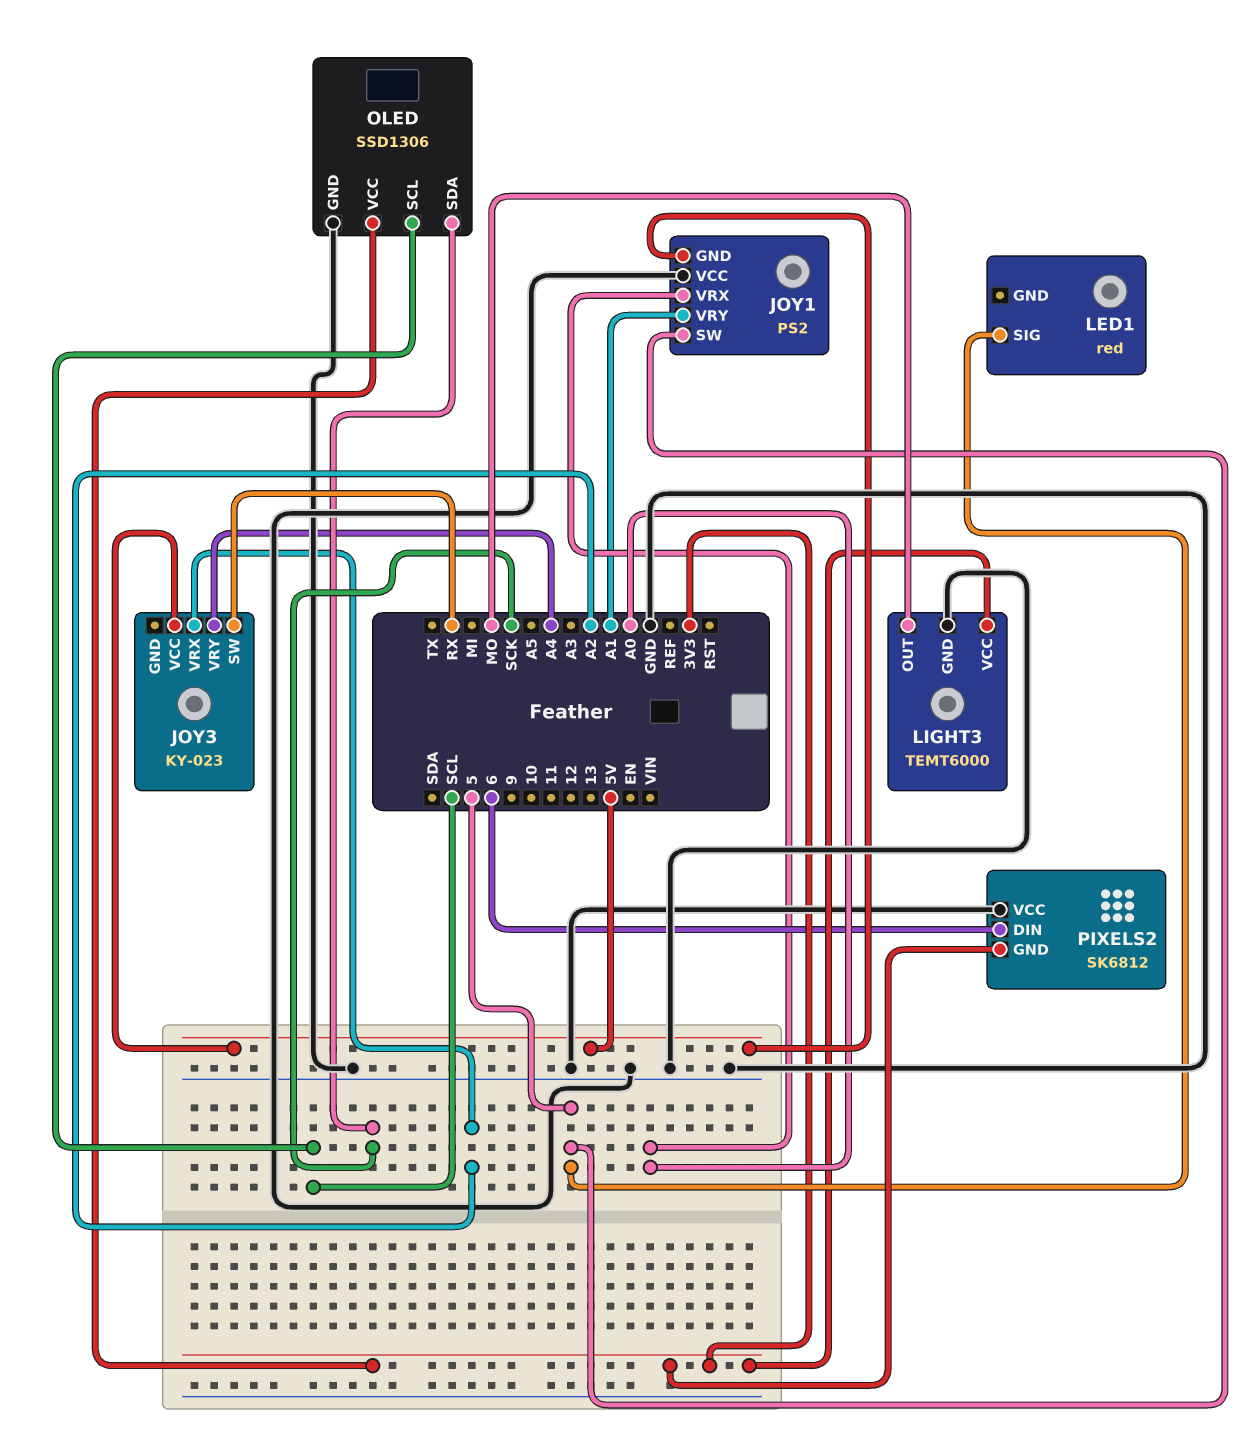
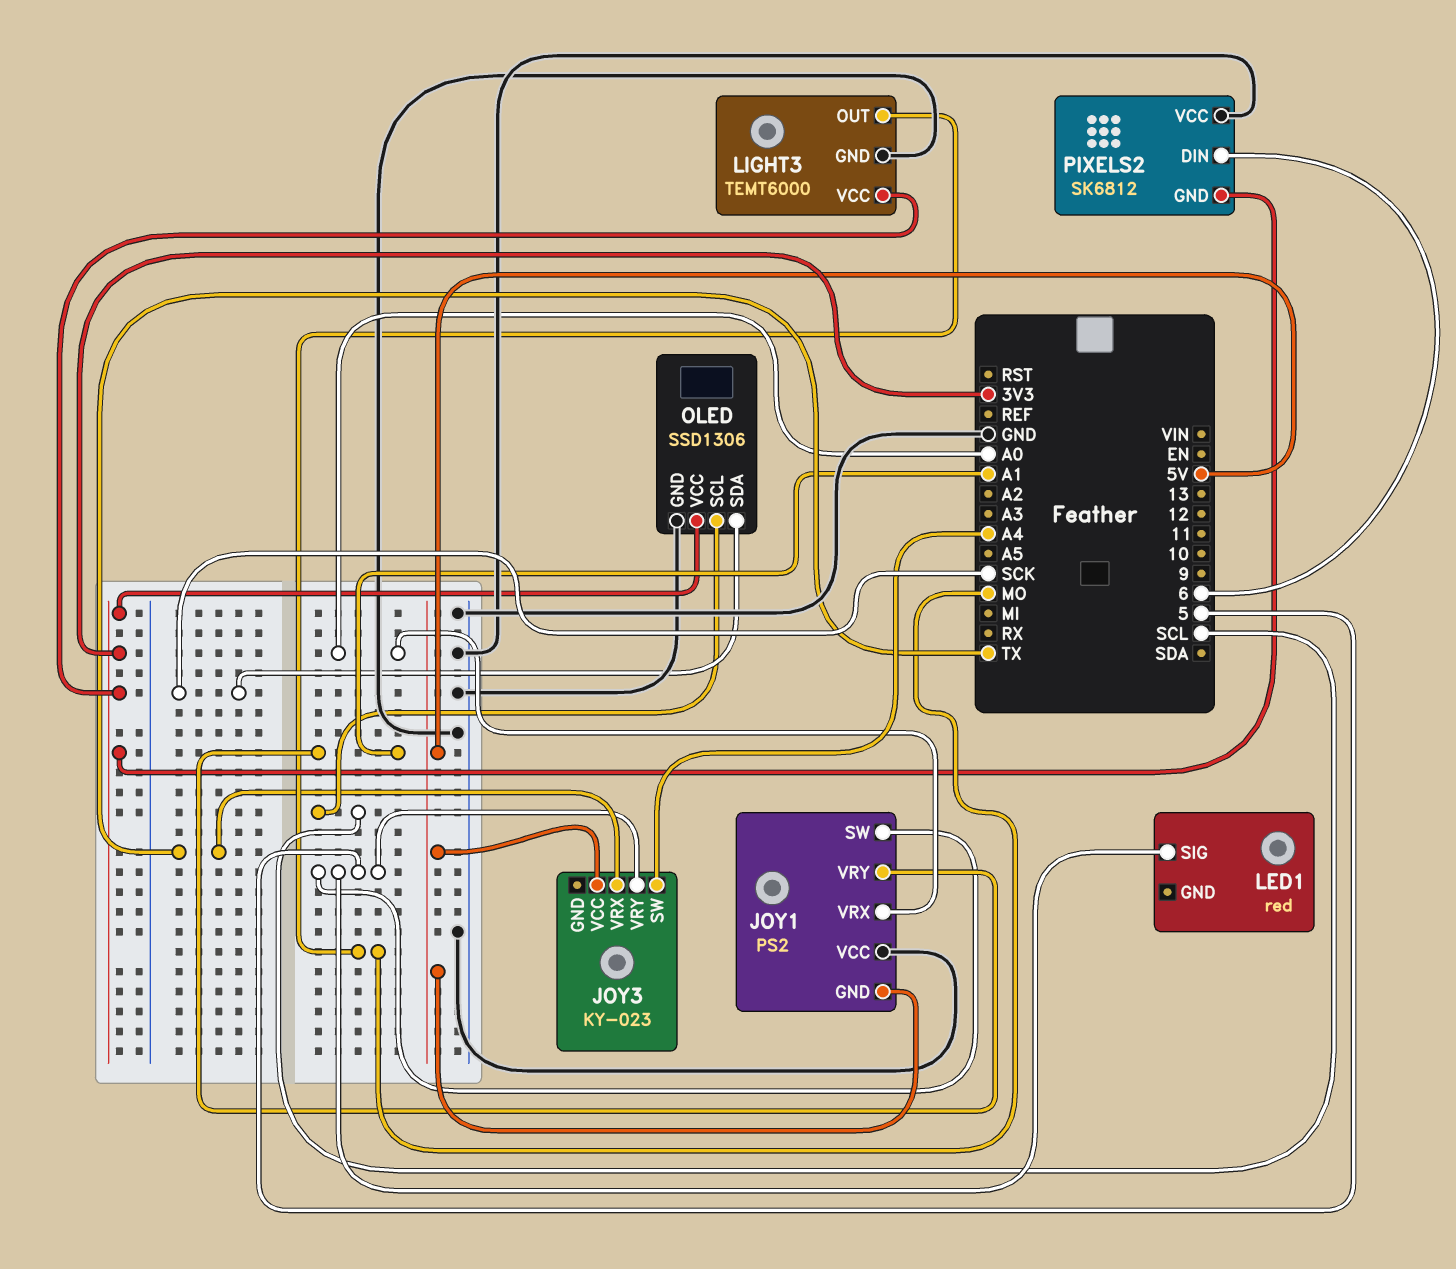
JOY3 pin SW: RX -> A4
JOY3 pin VRX: A2 -> TX
JOY3 pin VRY: A4 -> 5

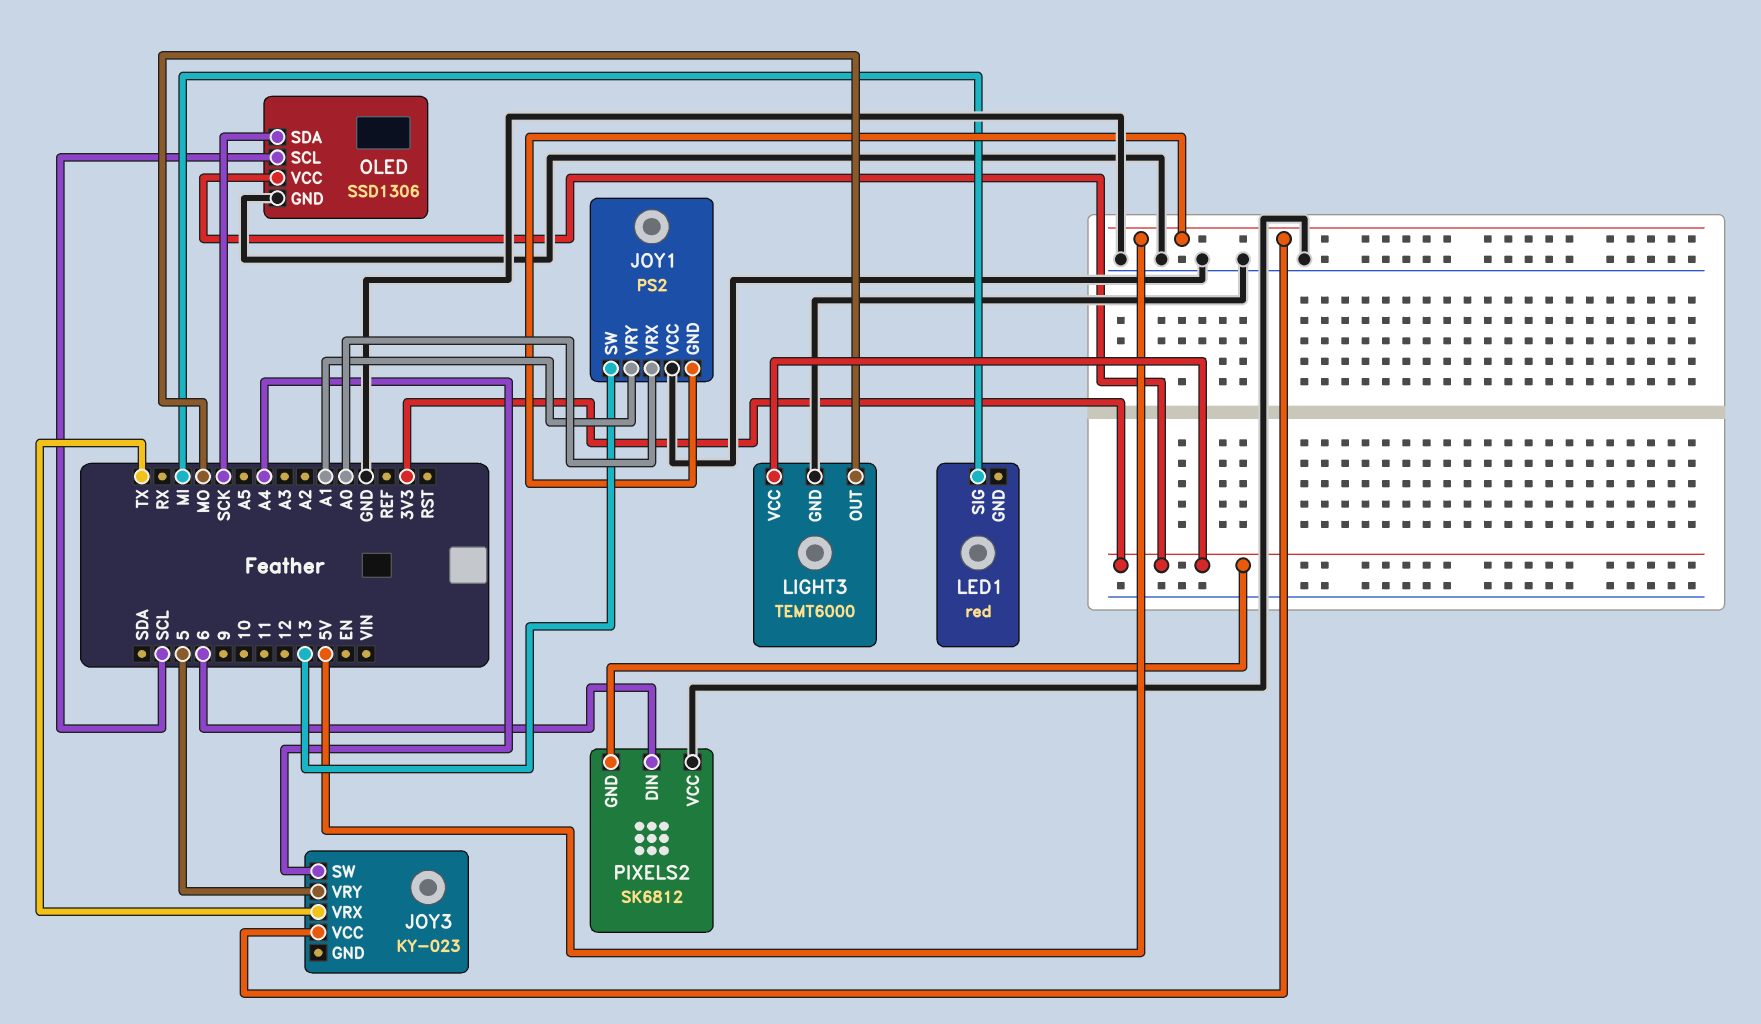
JOY1 pin SW: 5 -> 13
LED1 pin SIG: 5 -> MI

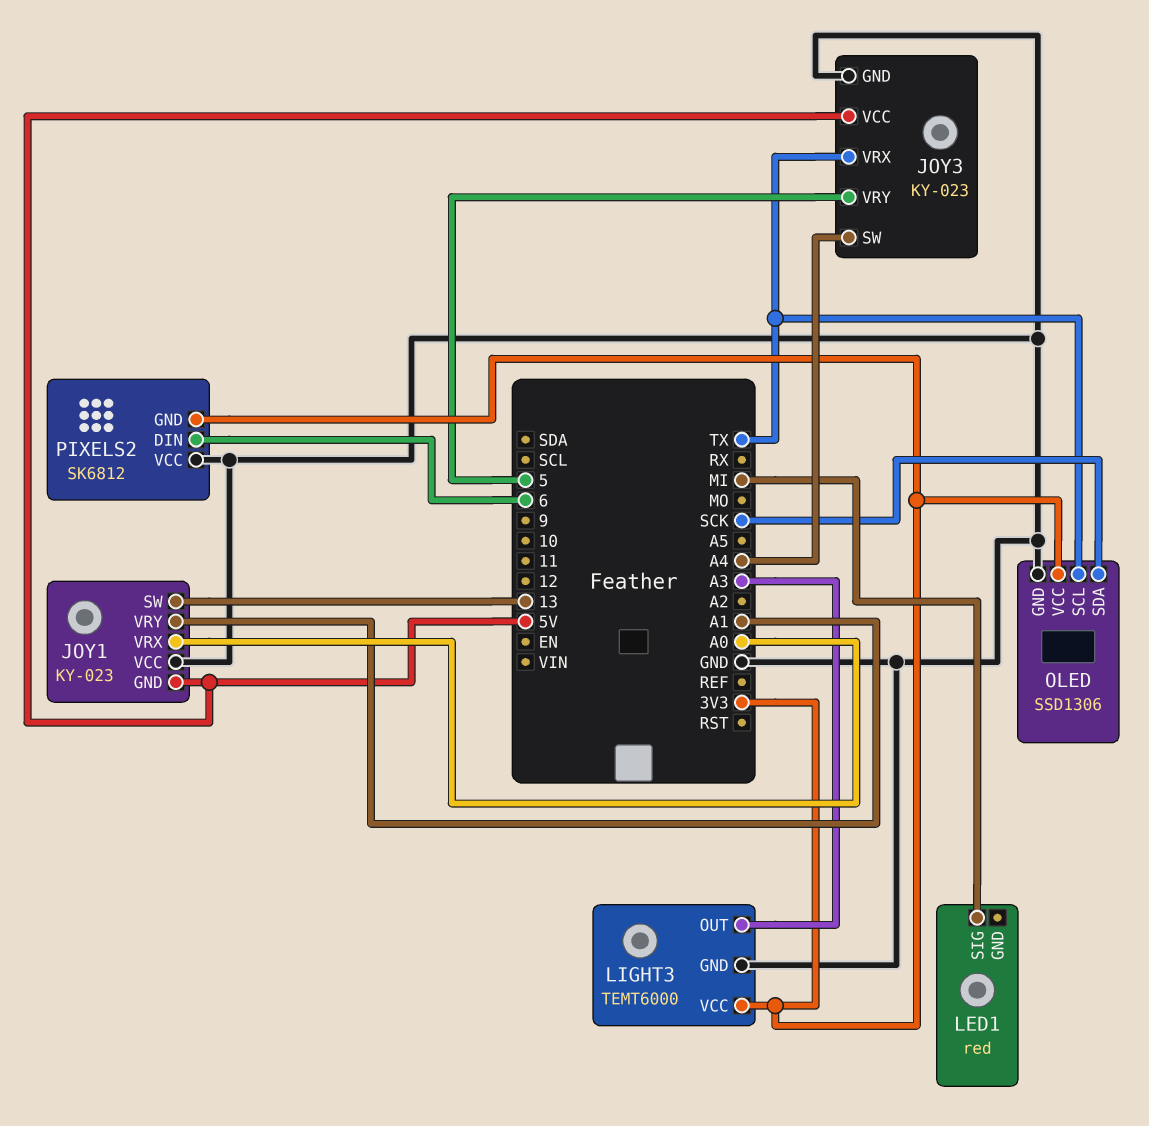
JOY1: PS2 -> KY-023
JOY3 pin GND: none -> GND
LIGHT3 pin OUT: MO -> A3
OLED pin SCL: SCL -> TX

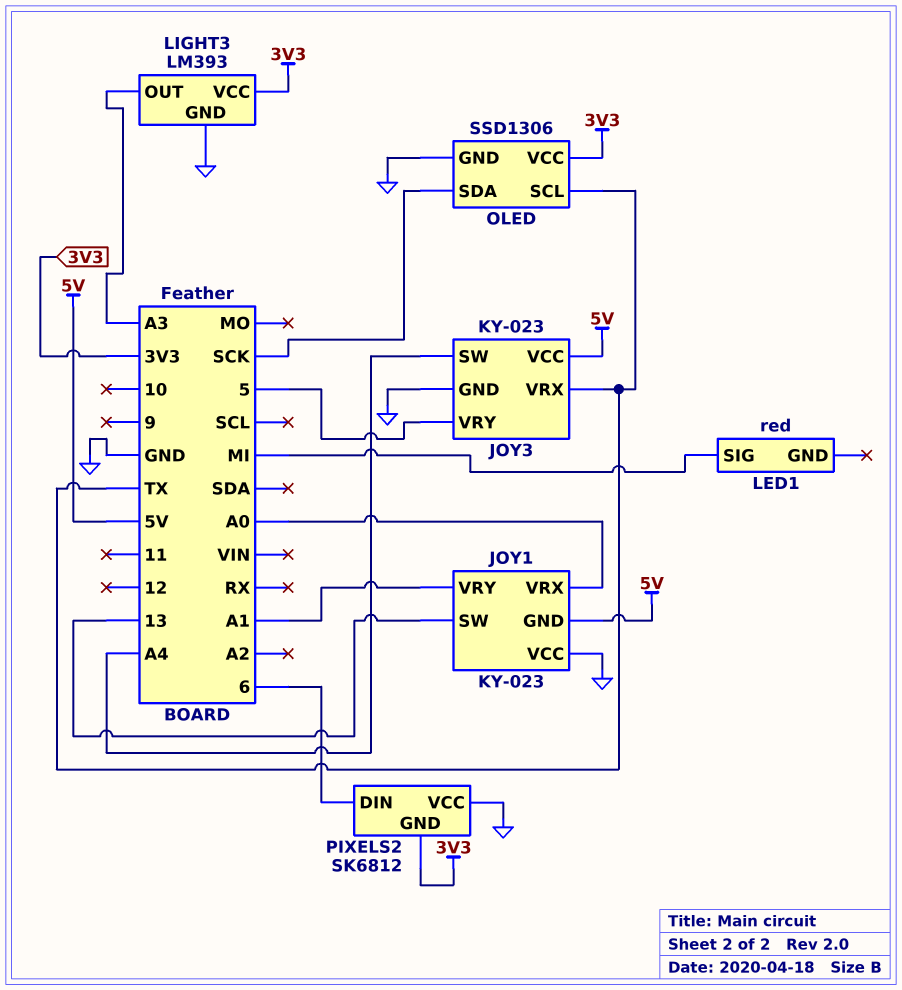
LIGHT3: TEMT6000 -> LM393

